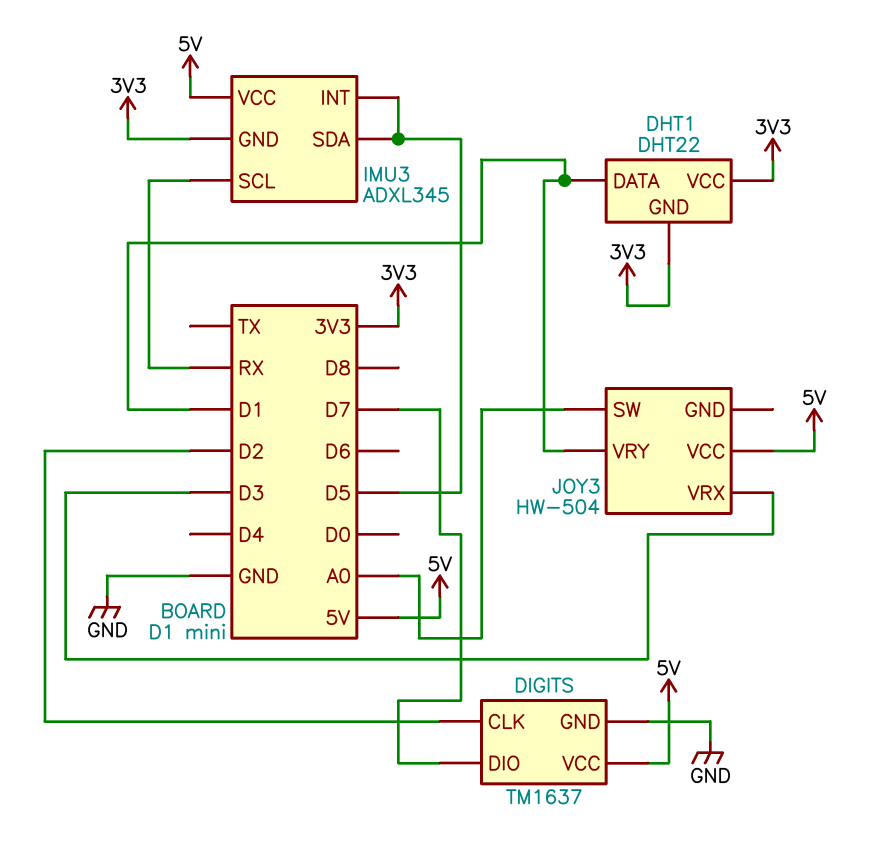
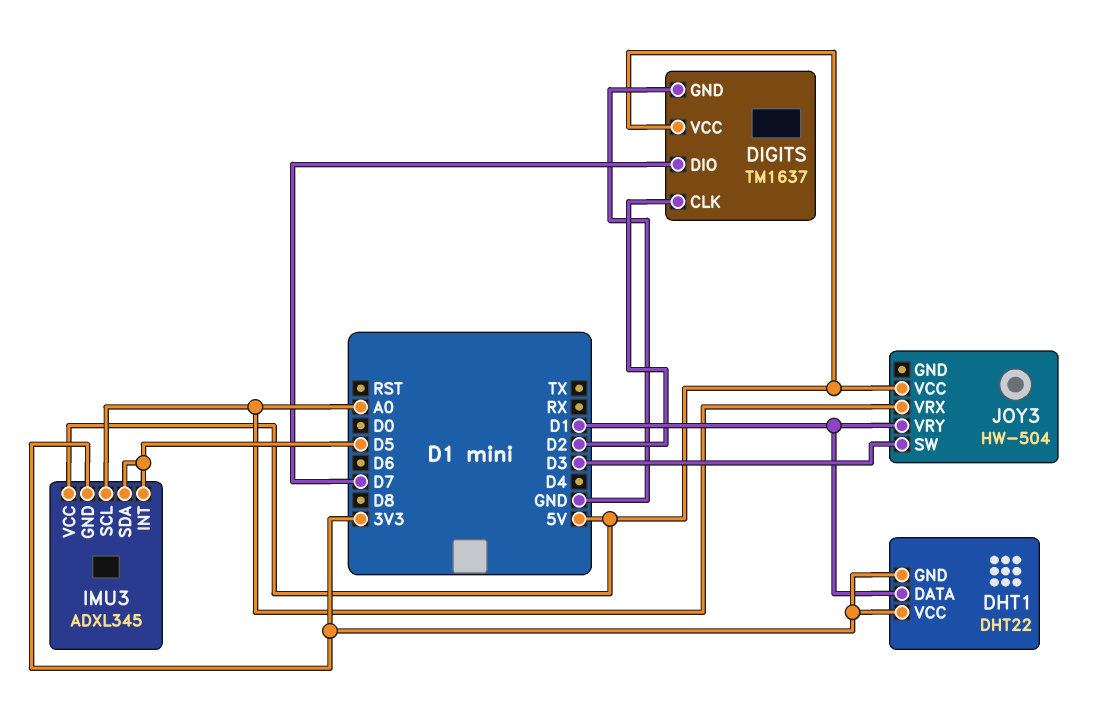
IMU3 pin SCL: RX -> A0
JOY3 pin SW: A0 -> D3
JOY3 pin VRX: D3 -> A0

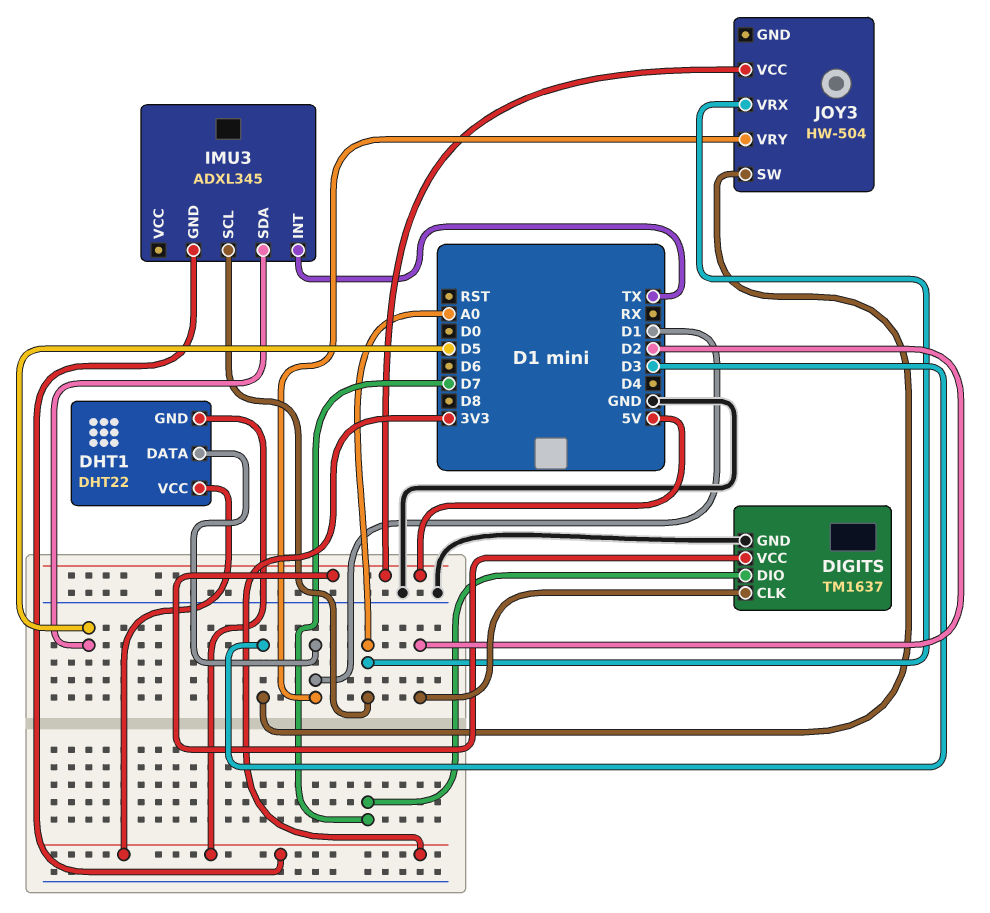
IMU3 pin INT: D5 -> TX
IMU3 pin VCC: 5V -> none

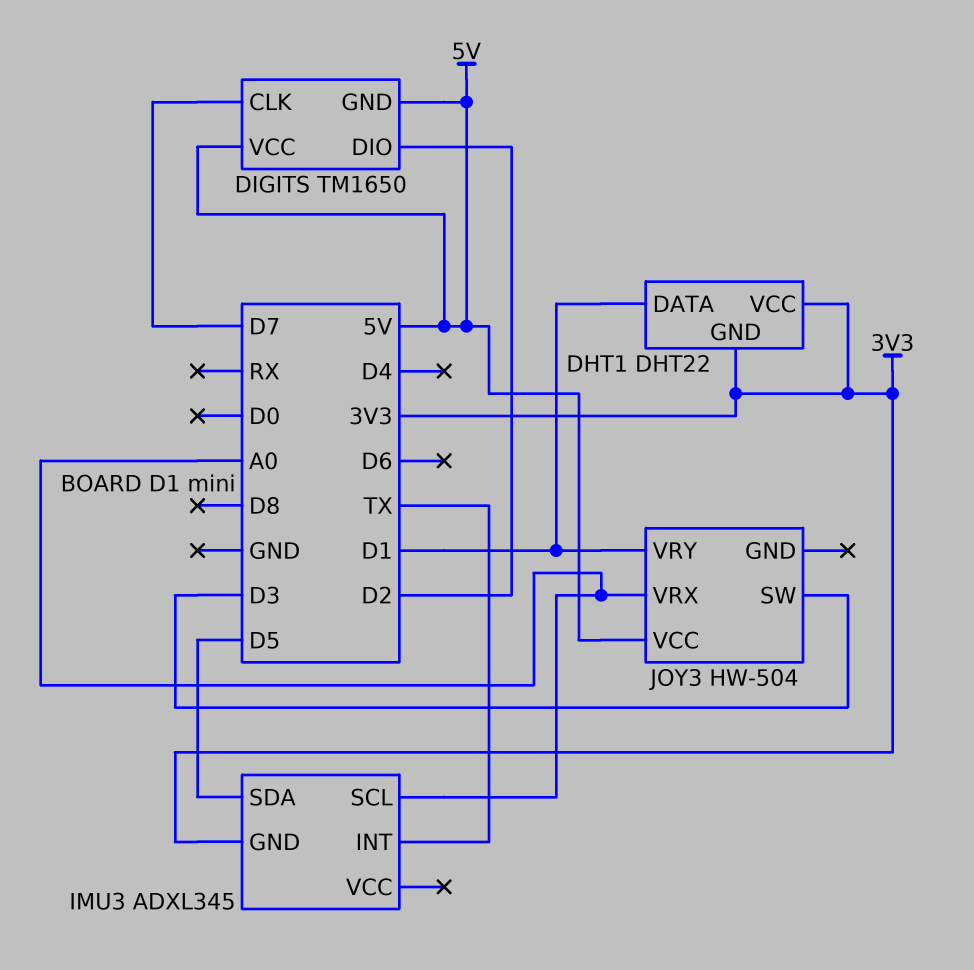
DIGITS: TM1637 -> TM1650
DIGITS pin CLK: D2 -> D7
DIGITS pin DIO: D7 -> D2
DIGITS pin GND: GND -> 5V

